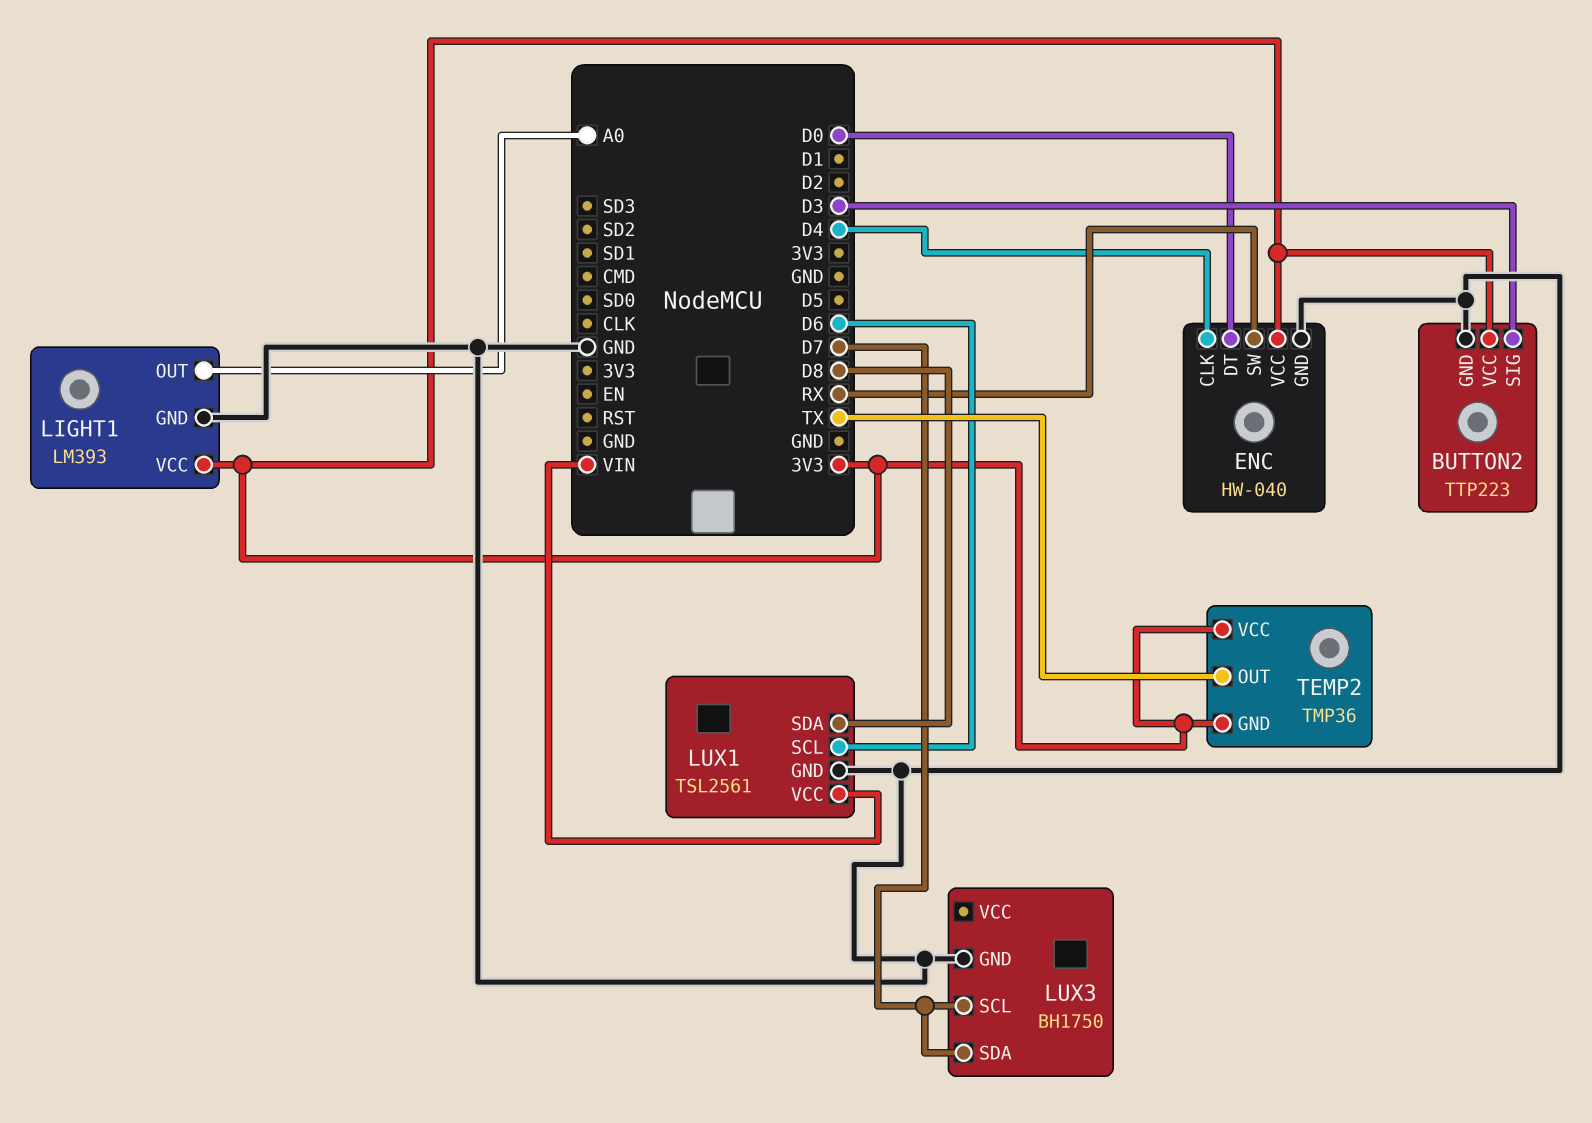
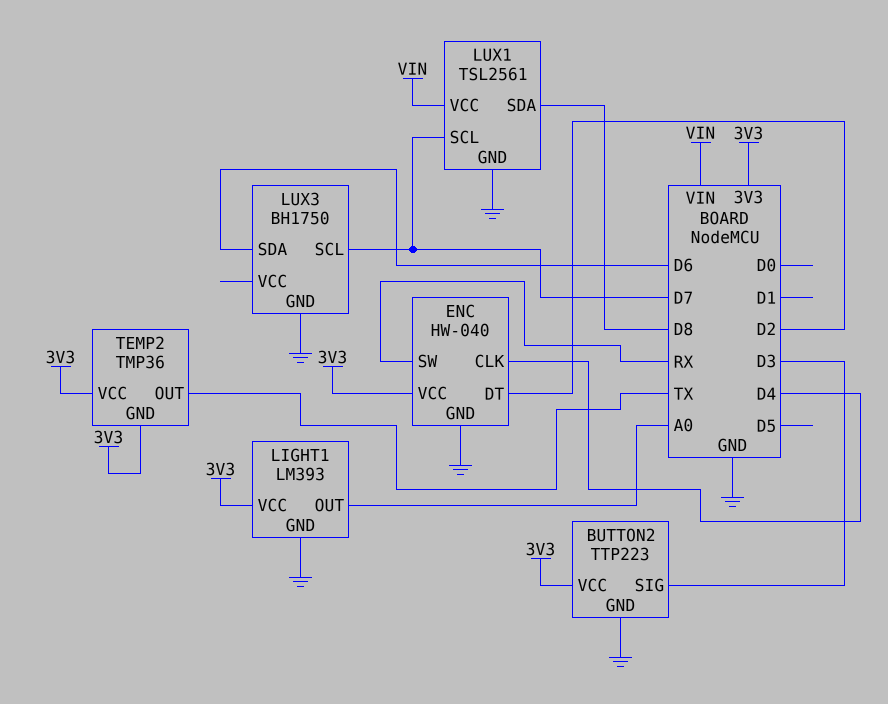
ENC pin DT: D0 -> D2
LUX1 pin SCL: D6 -> D7
LUX3 pin SDA: D7 -> D6

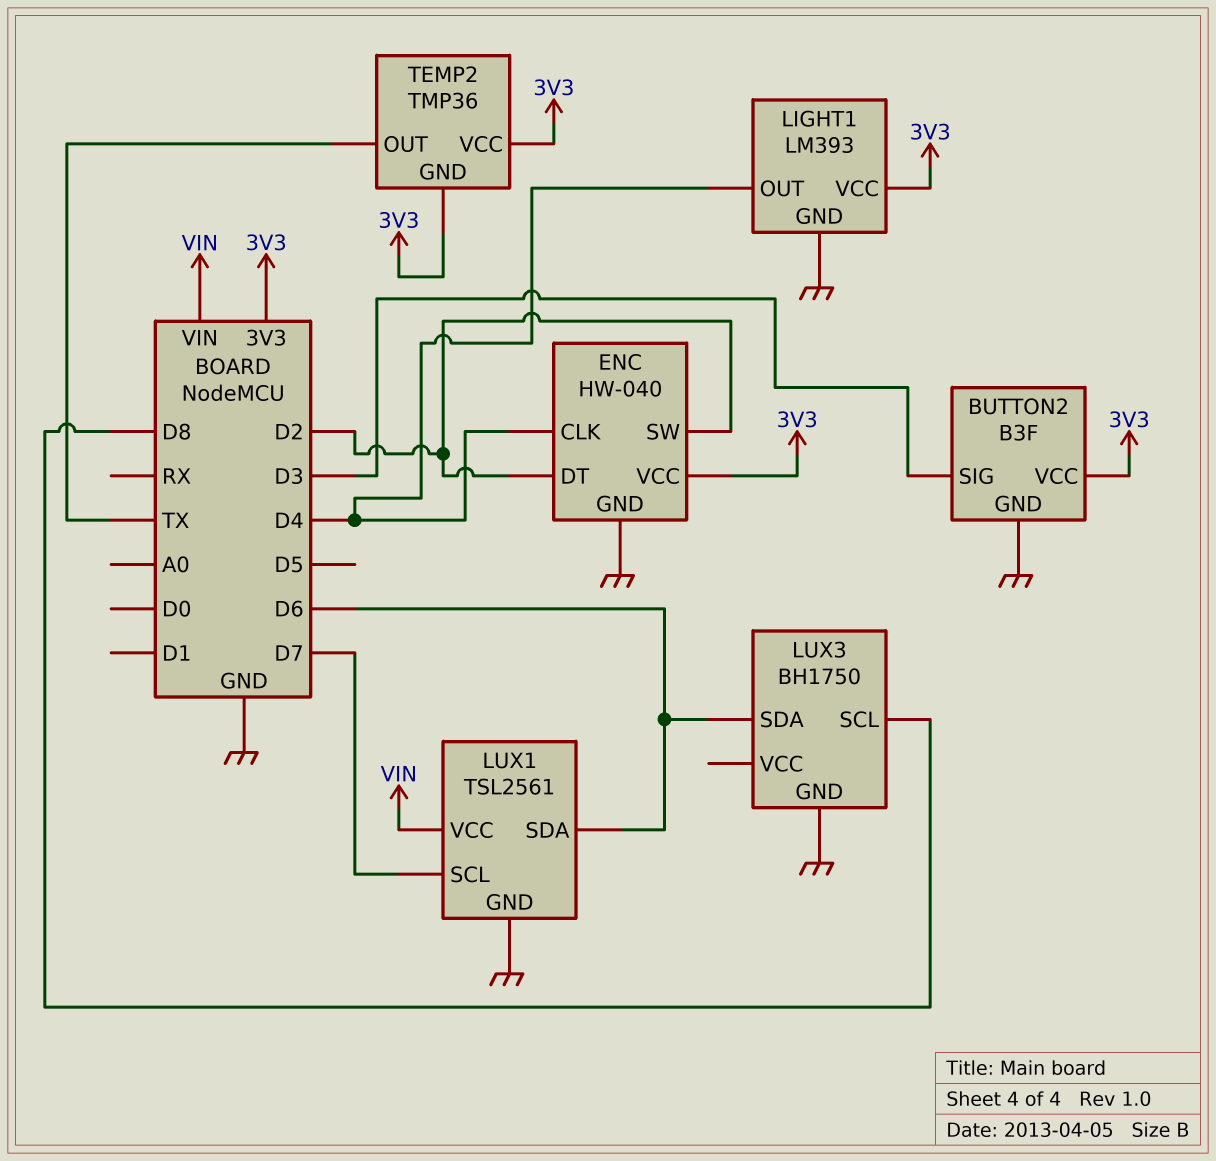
BUTTON2: TTP223 -> B3F
ENC pin SW: RX -> D2
LIGHT1 pin OUT: A0 -> D4
LUX1 pin SDA: D8 -> D6
LUX3 pin SCL: D7 -> D8

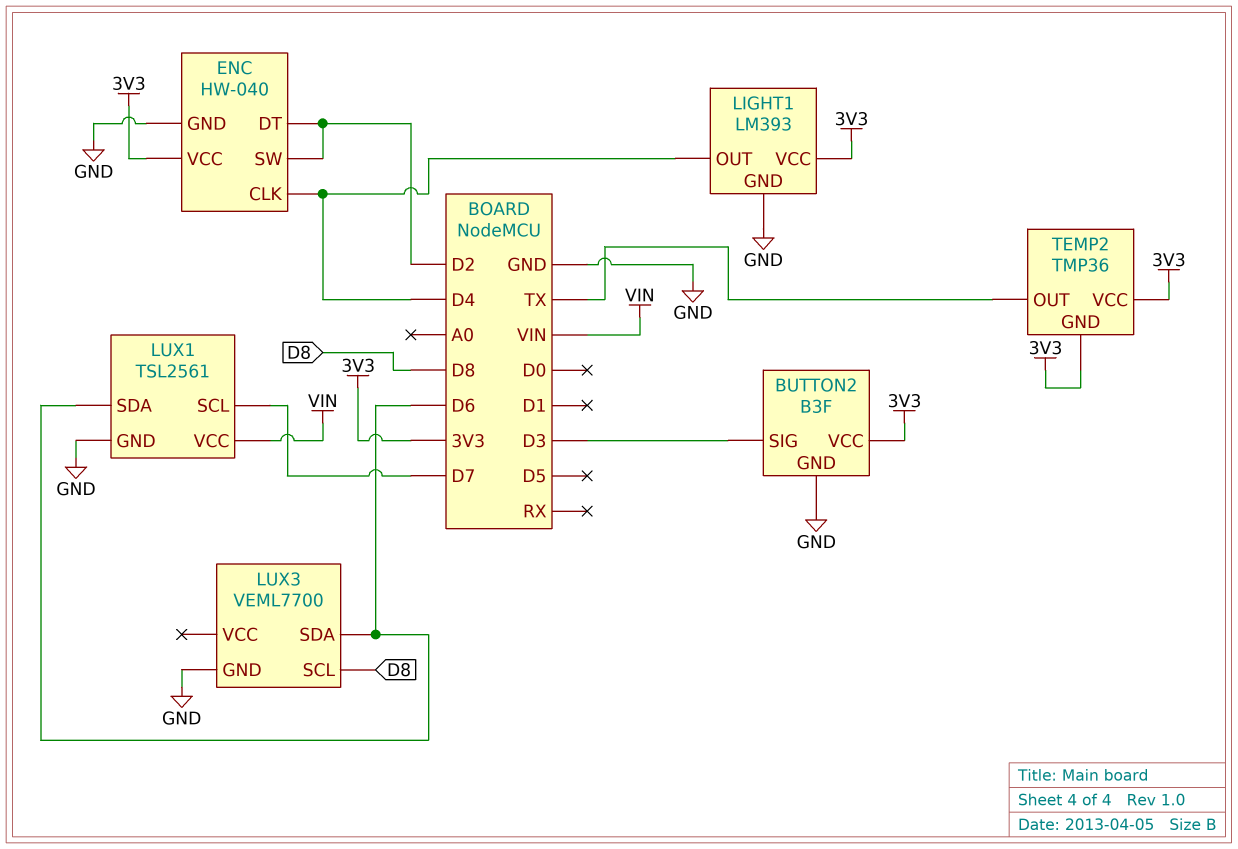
LUX3: BH1750 -> VEML7700

